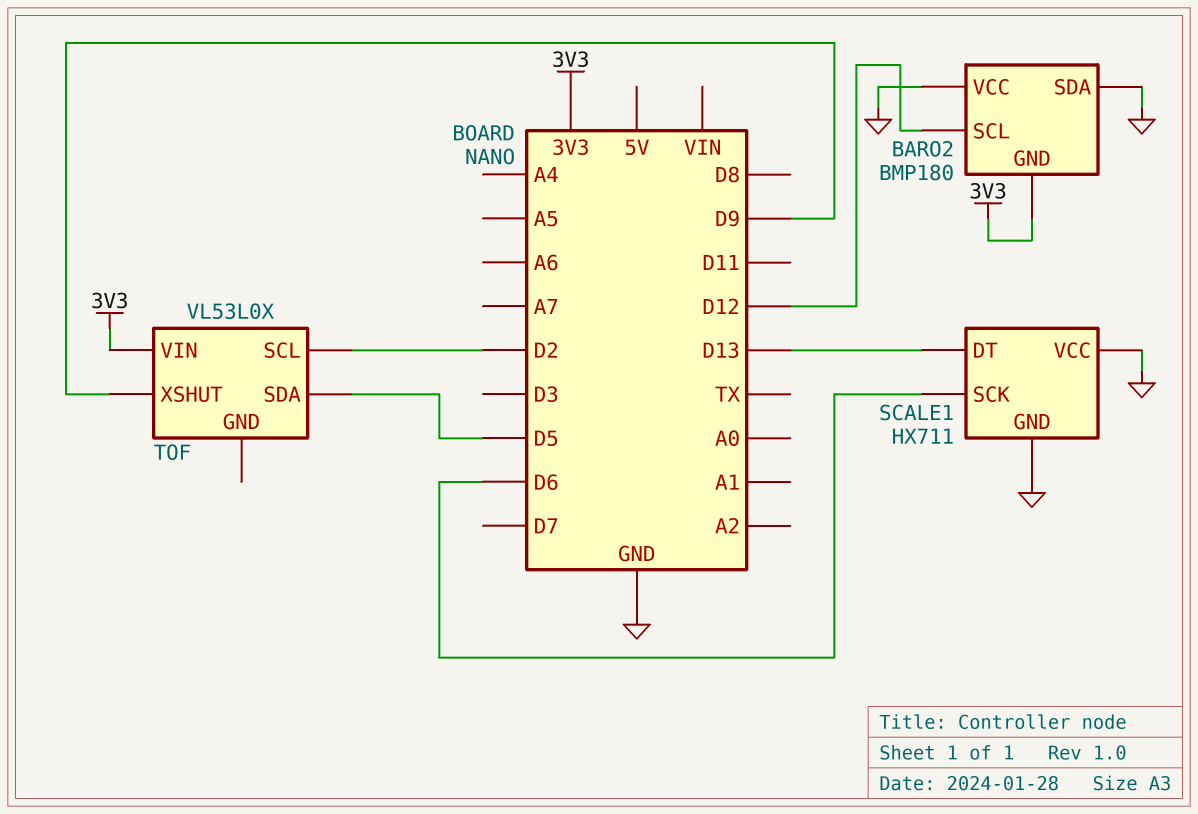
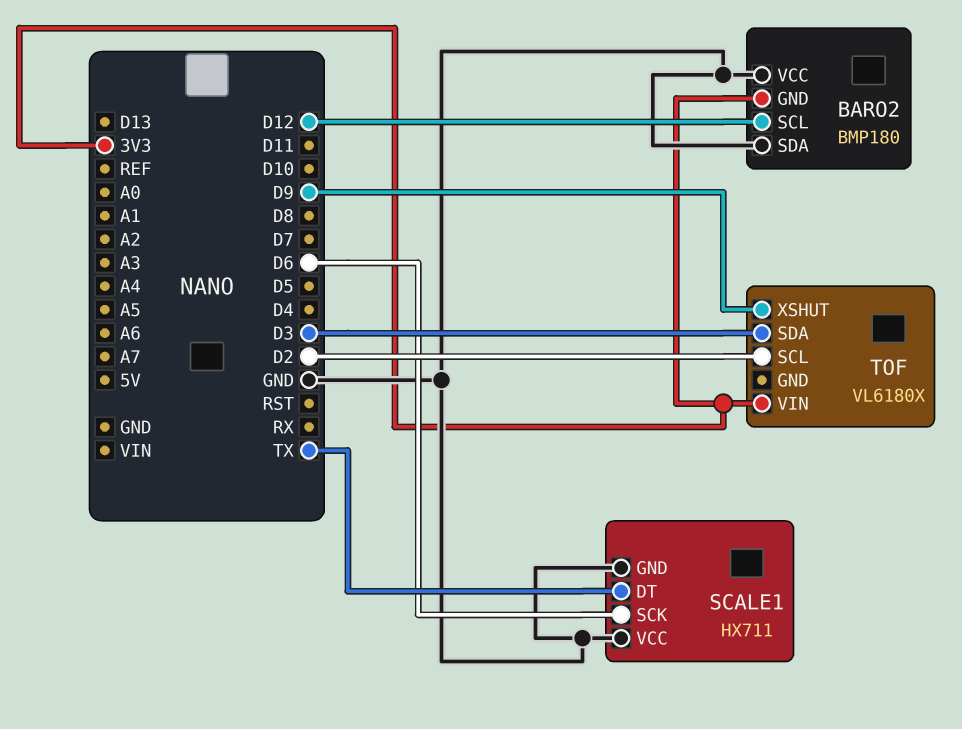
SCALE1 pin DT: D13 -> TX
TOF: VL53L0X -> VL6180X
TOF pin SDA: D5 -> D3

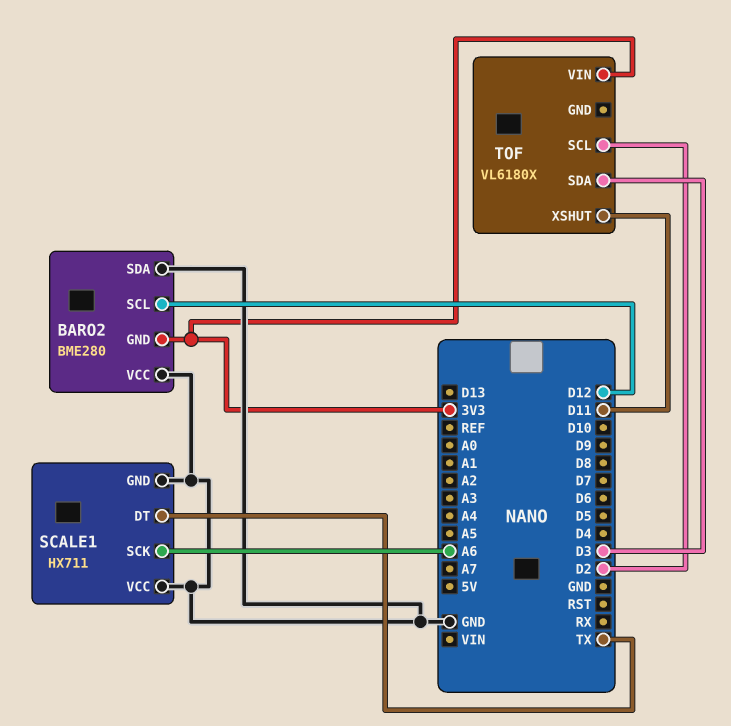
BARO2: BMP180 -> BME280
SCALE1 pin SCK: D6 -> A6
TOF pin XSHUT: D9 -> D11

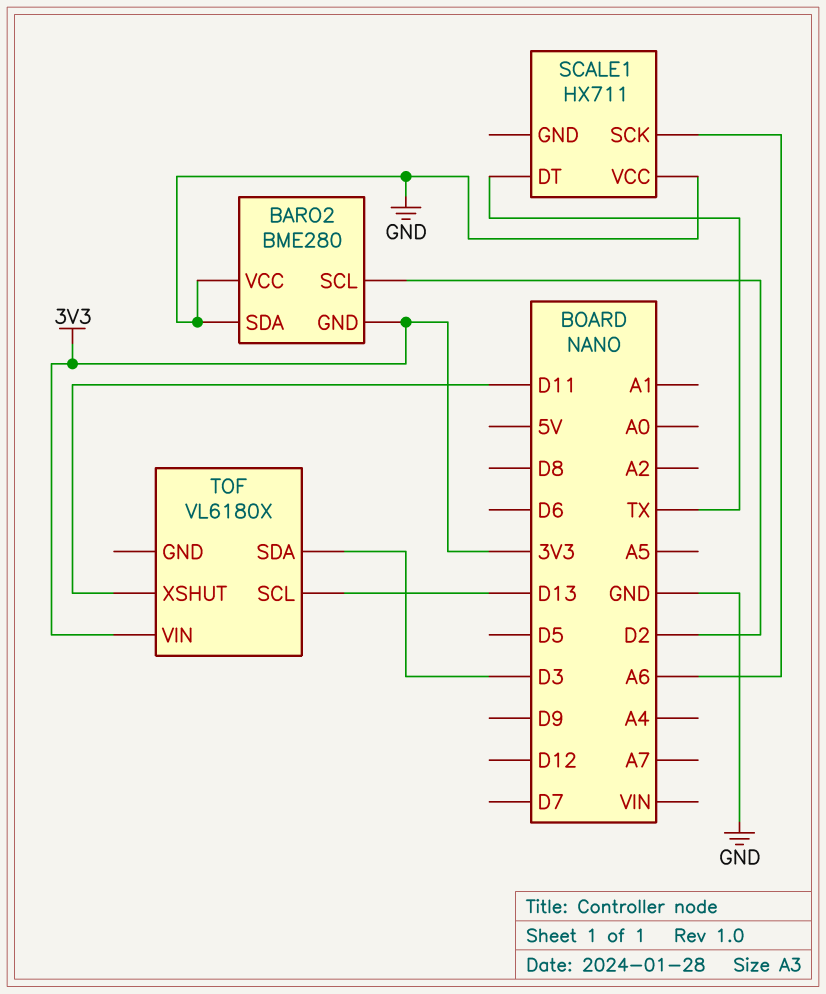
BARO2 pin SCL: D12 -> D2
SCALE1 pin GND: GND -> none
TOF pin SCL: D2 -> D13

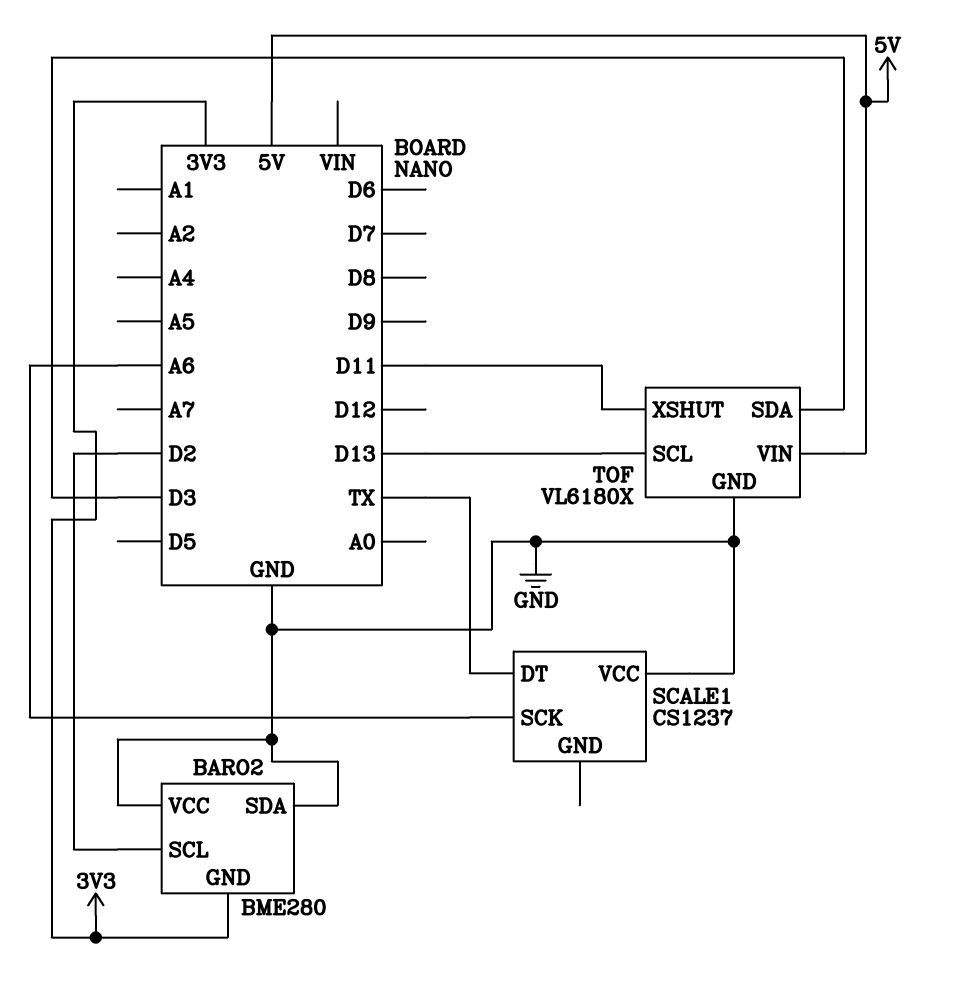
SCALE1: HX711 -> CS1237
TOF pin GND: none -> GND
TOF pin VIN: 3V3 -> 5V

